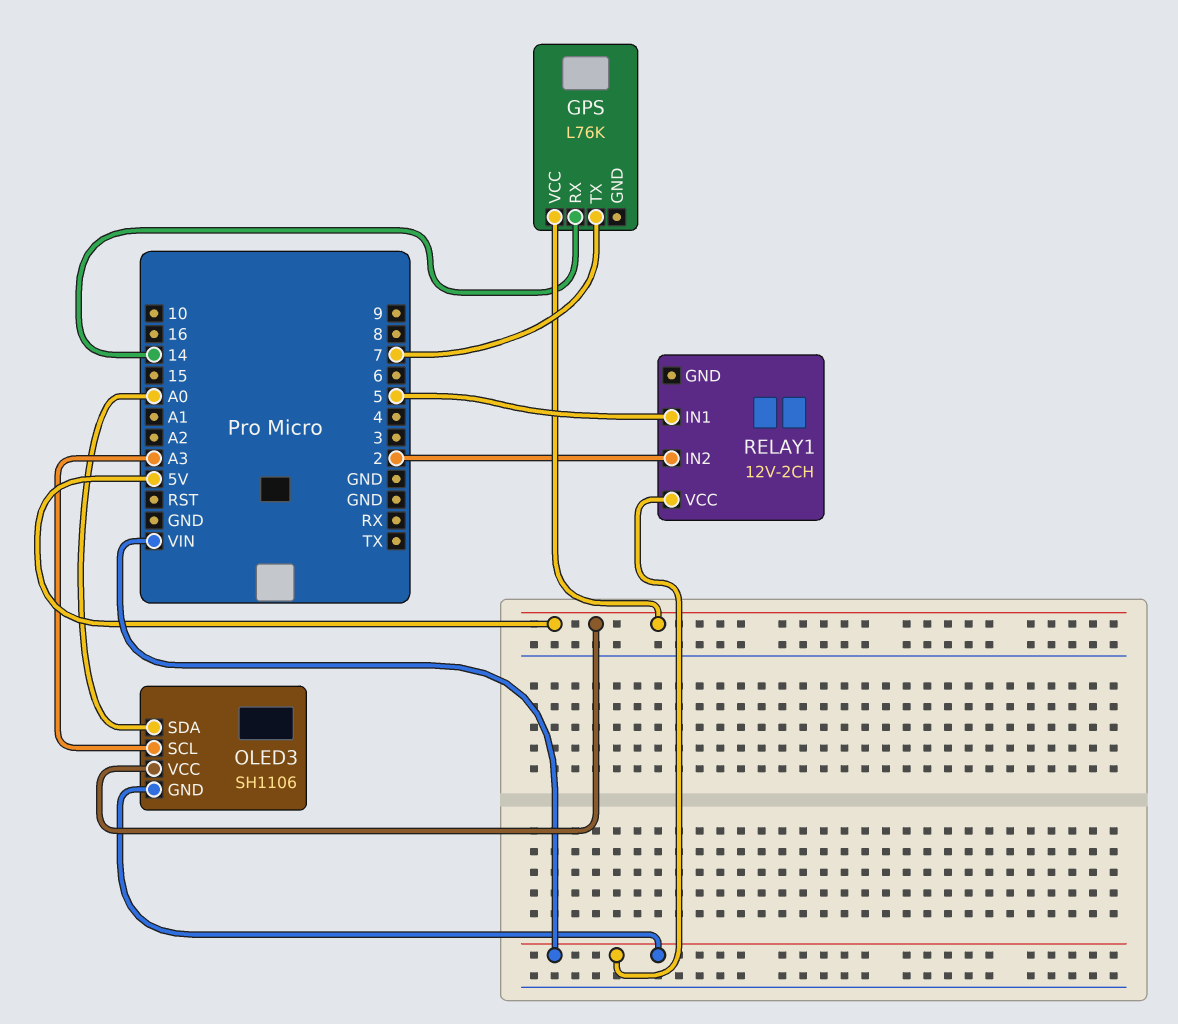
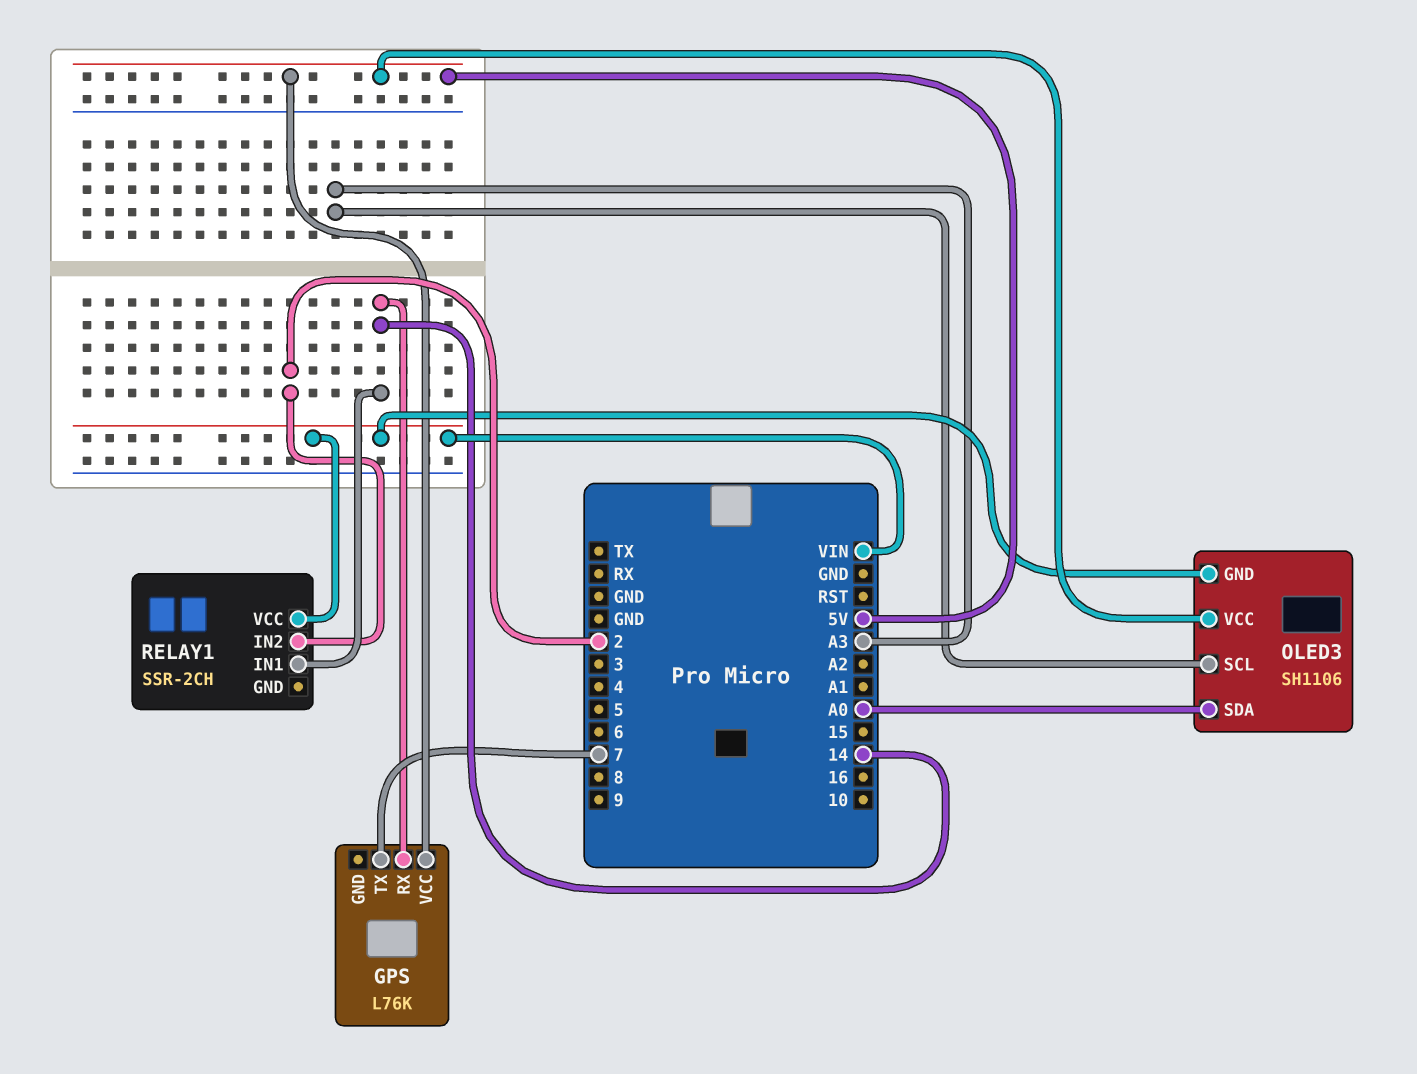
RELAY1: 12V-2CH -> SSR-2CH
RELAY1 pin IN1: 5 -> 14

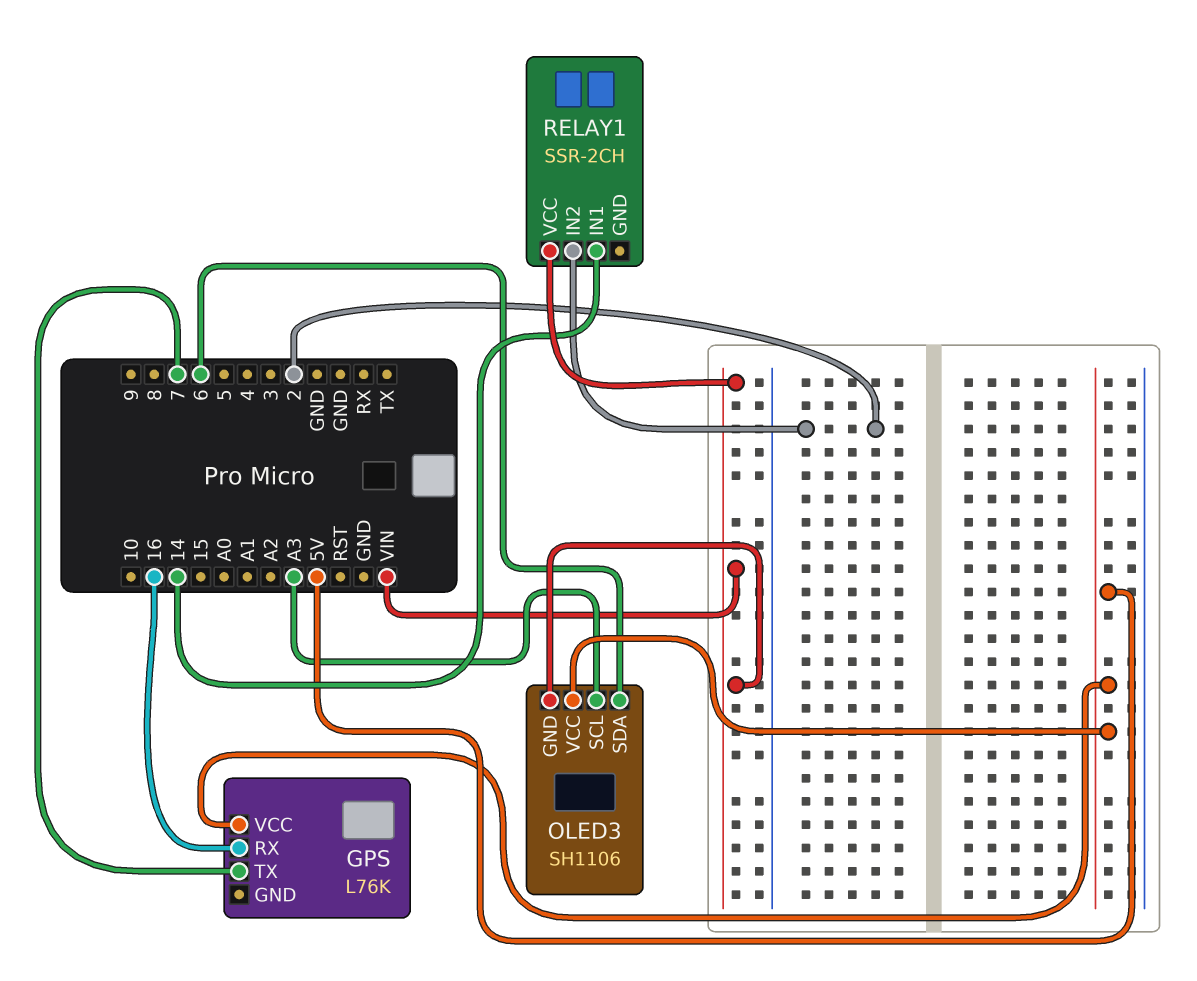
GPS pin RX: 14 -> 16
OLED3 pin SDA: A0 -> 6

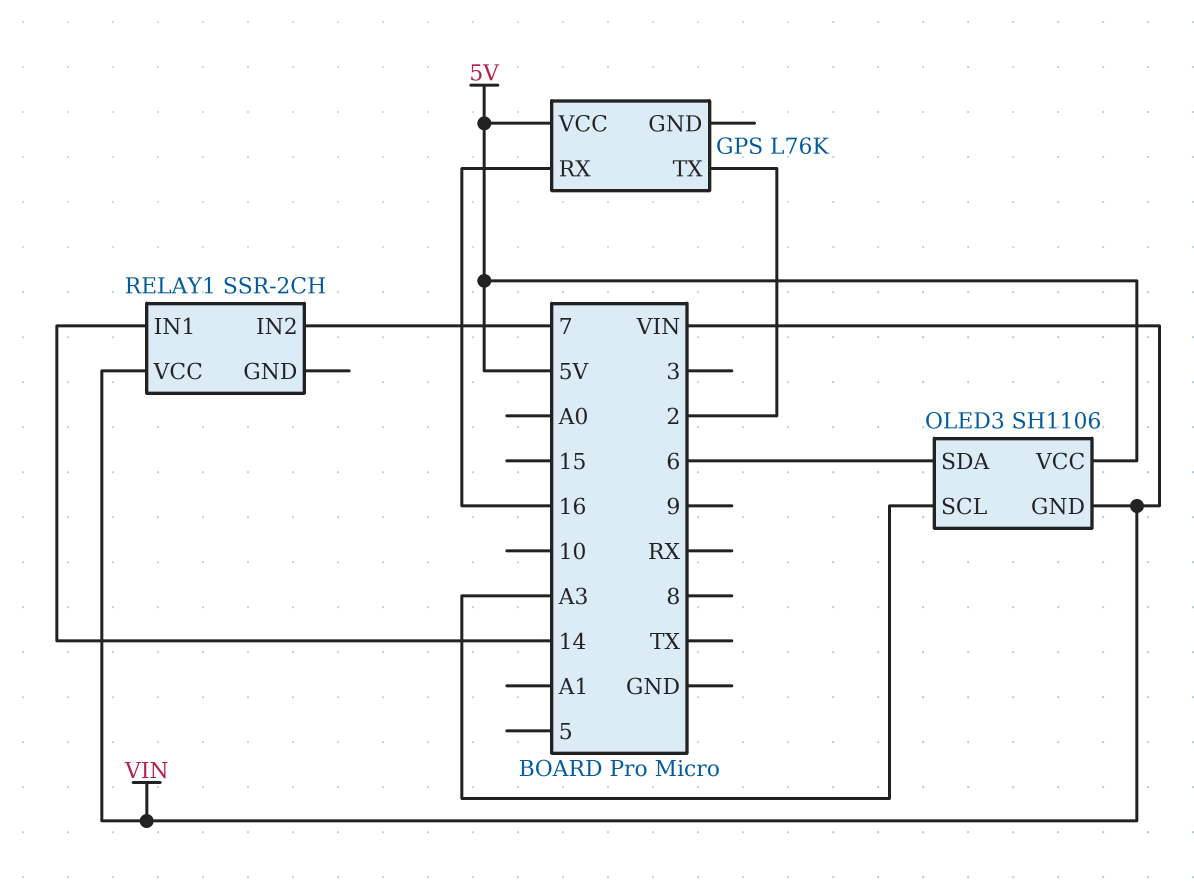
GPS pin TX: 7 -> 2
RELAY1 pin IN2: 2 -> 7

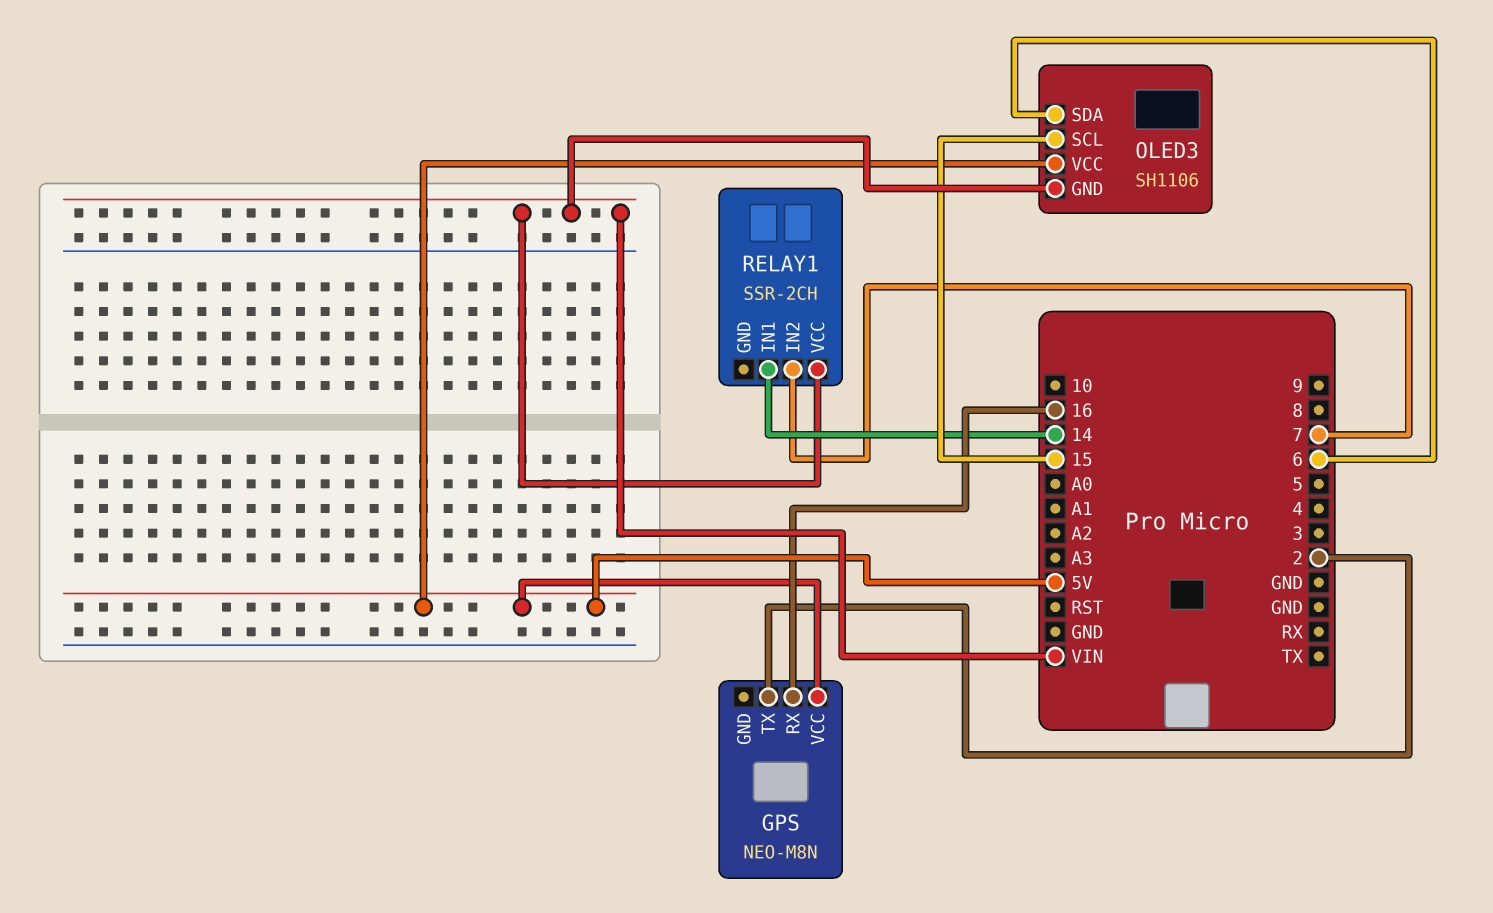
GPS: L76K -> NEO-M8N
OLED3 pin SCL: A3 -> 15

